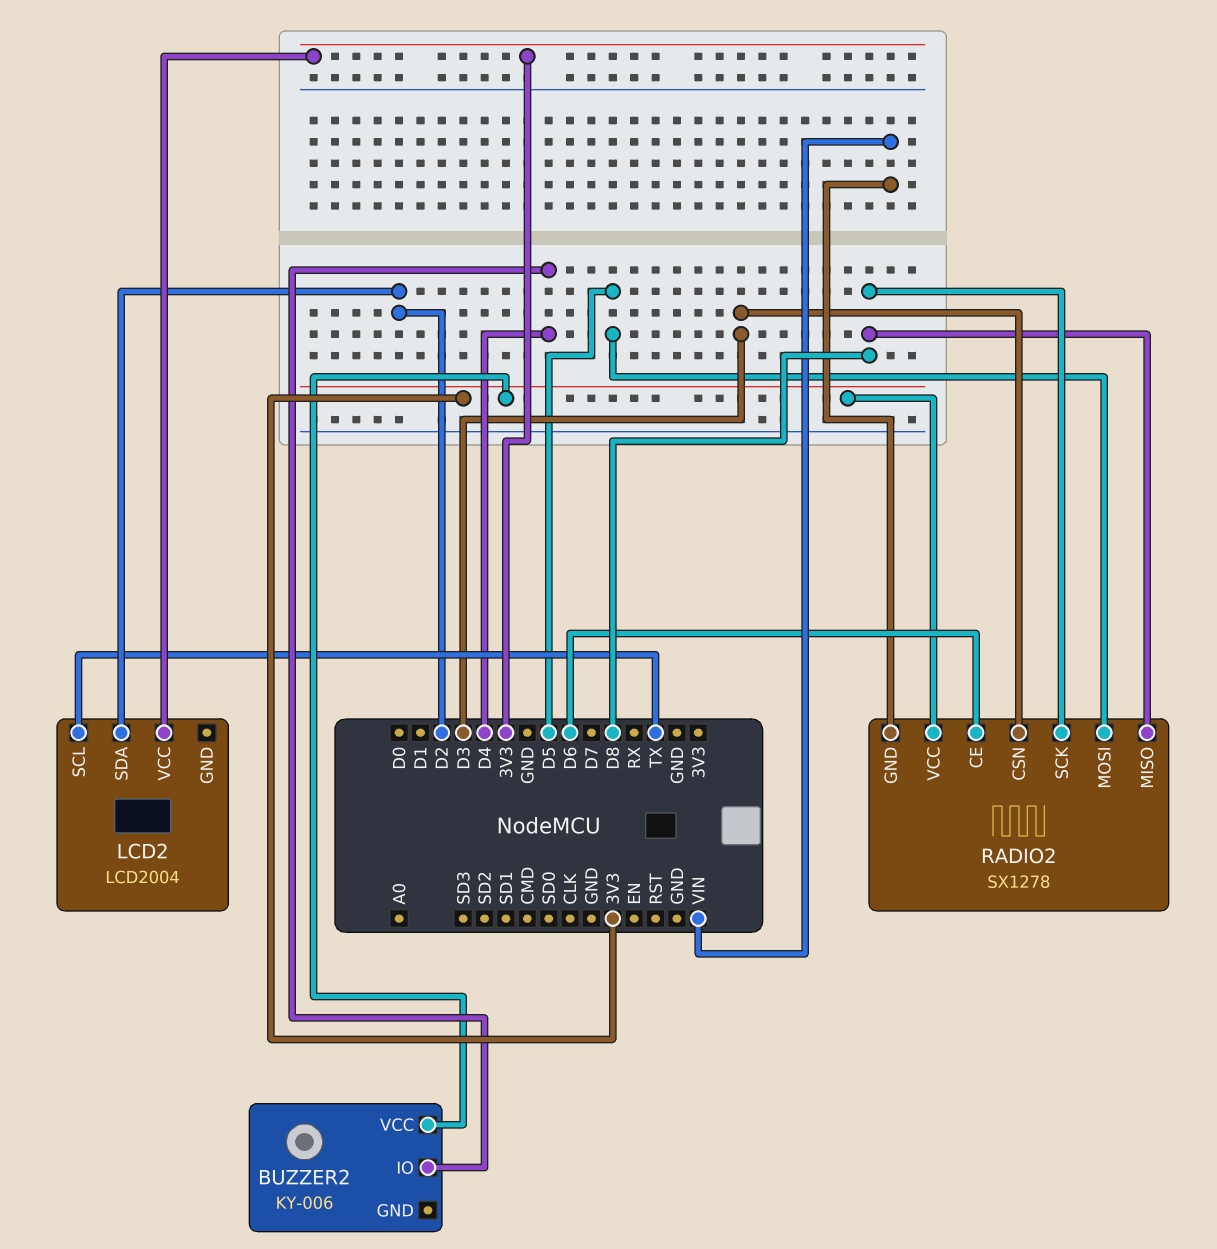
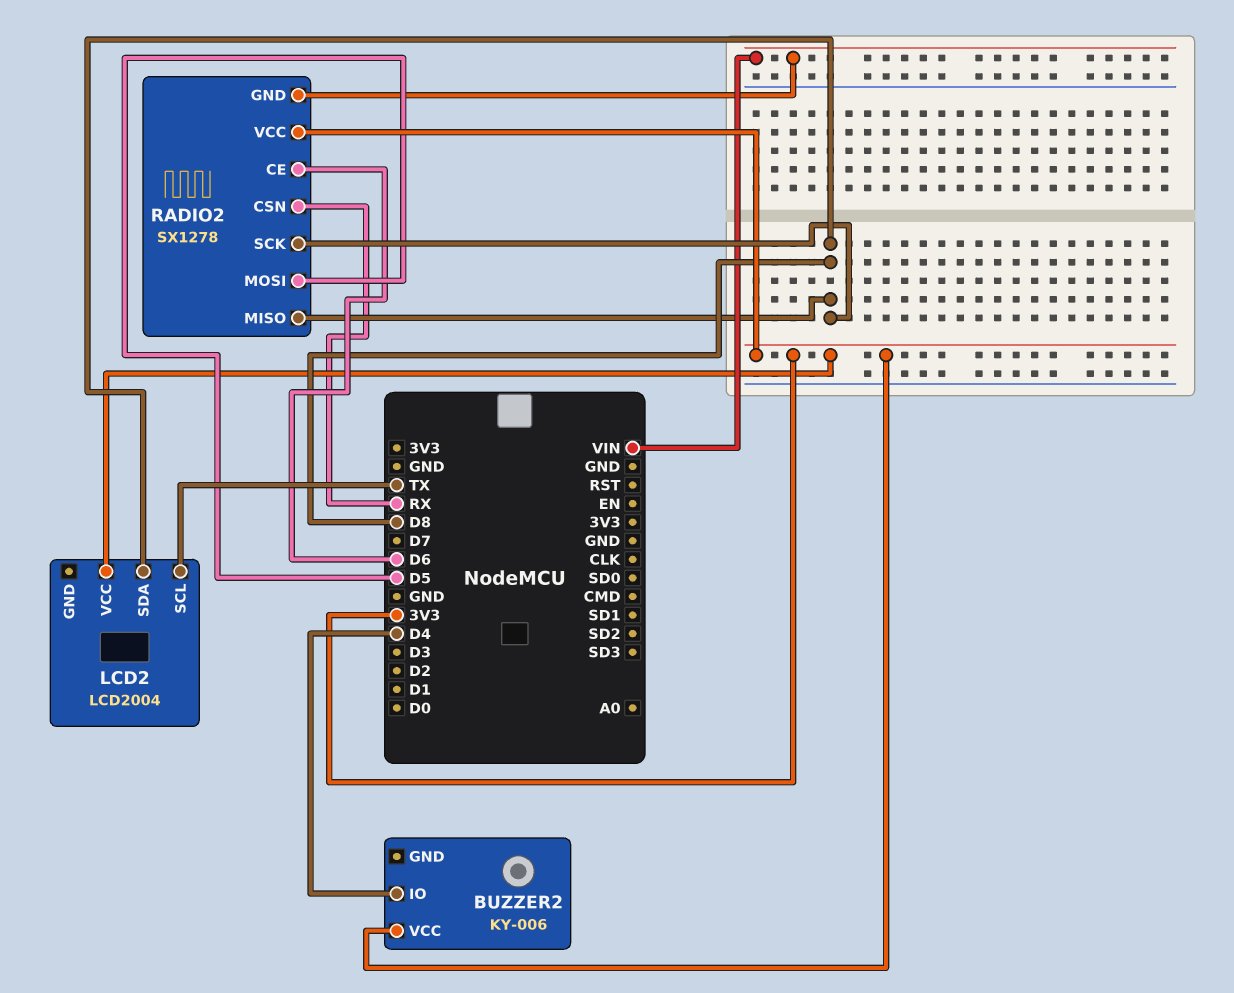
LCD2 pin SDA: D2 -> D8
RADIO2 pin CSN: D3 -> RX

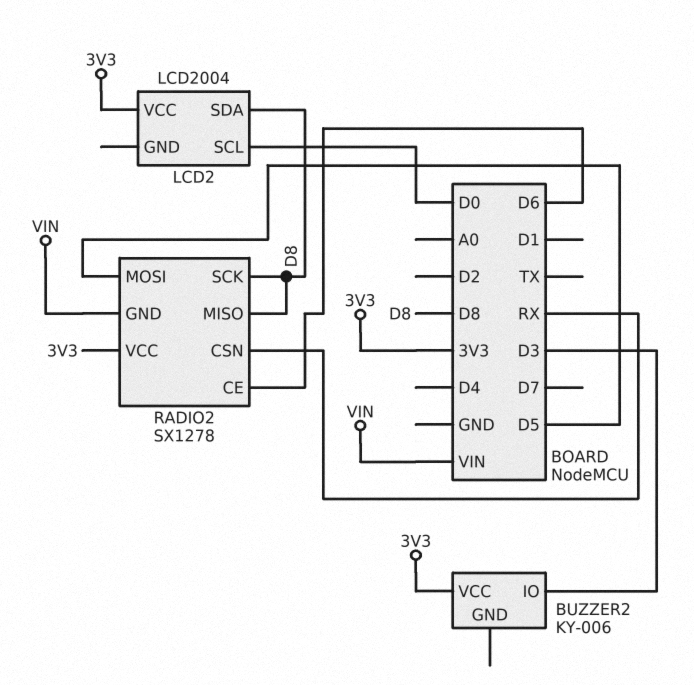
BUZZER2 pin IO: D4 -> D3
LCD2 pin SCL: TX -> D0

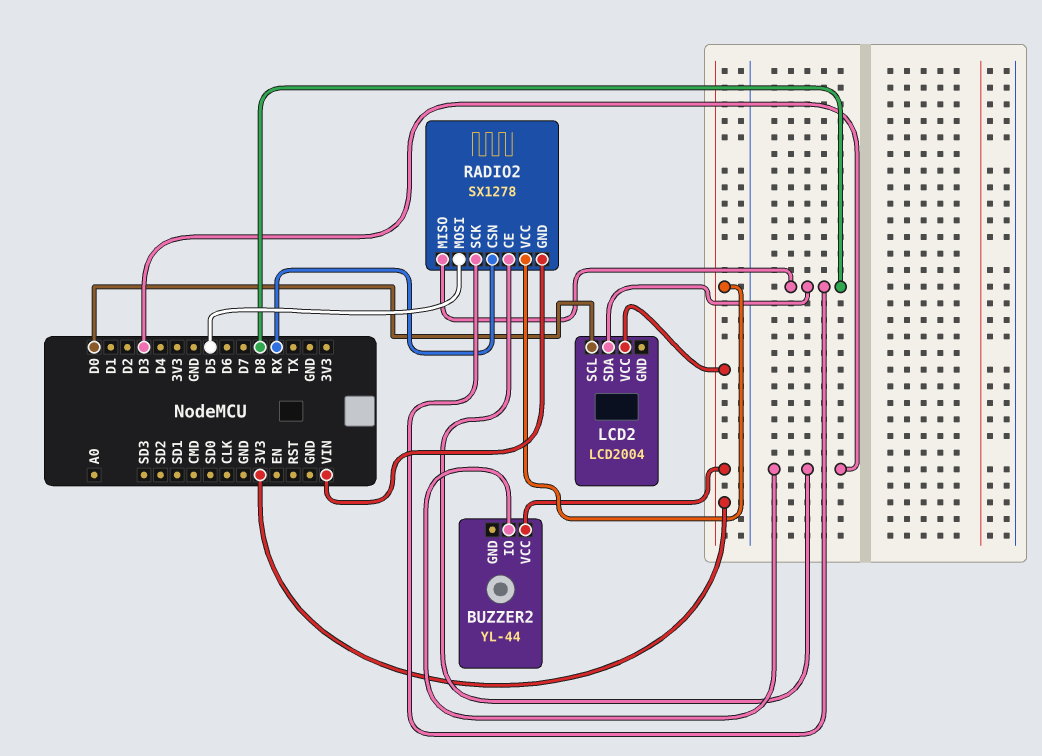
BUZZER2: KY-006 -> YL-44
RADIO2 pin CE: D6 -> D3

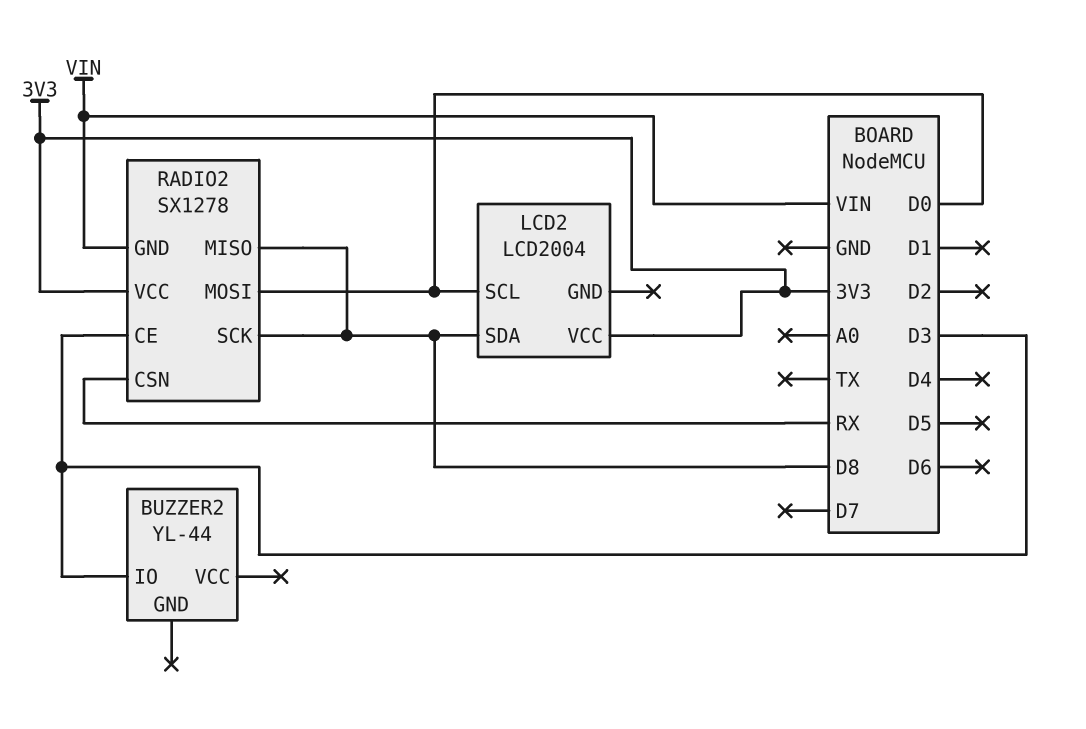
BUZZER2 pin VCC: 3V3 -> none
RADIO2 pin MOSI: D5 -> D0

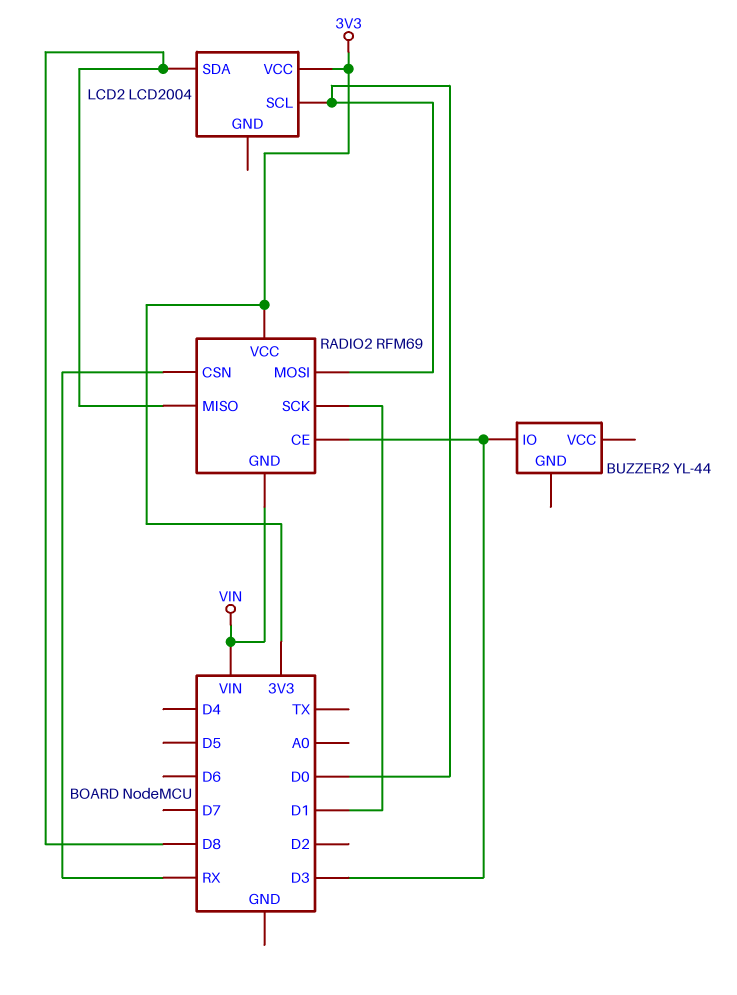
RADIO2: SX1278 -> RFM69
RADIO2 pin SCK: D8 -> D1

